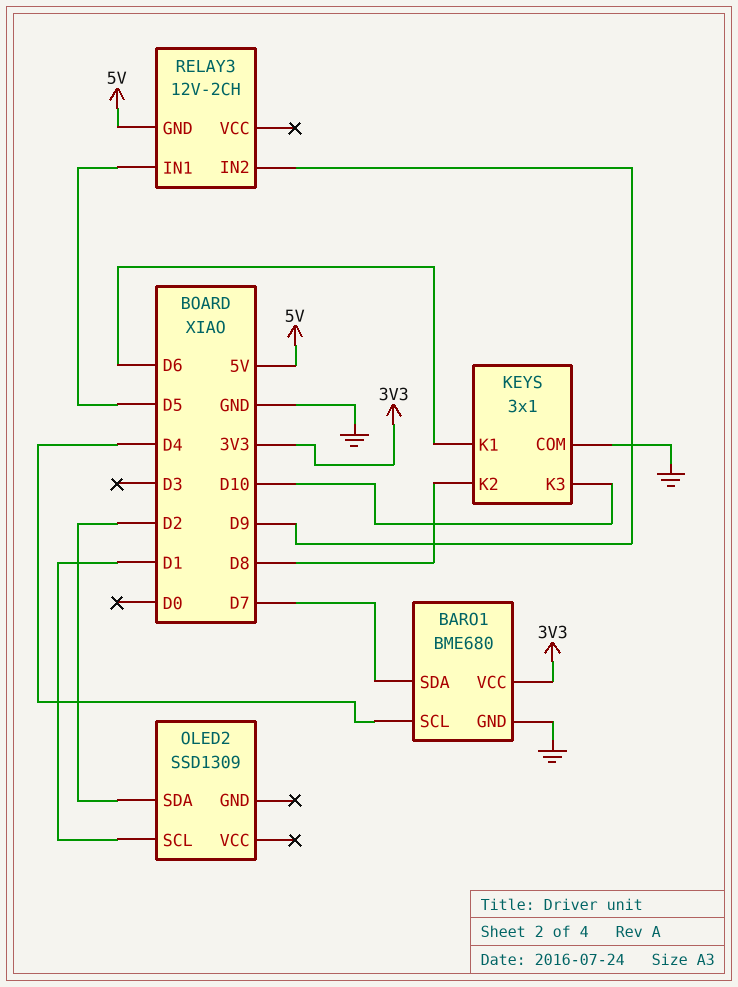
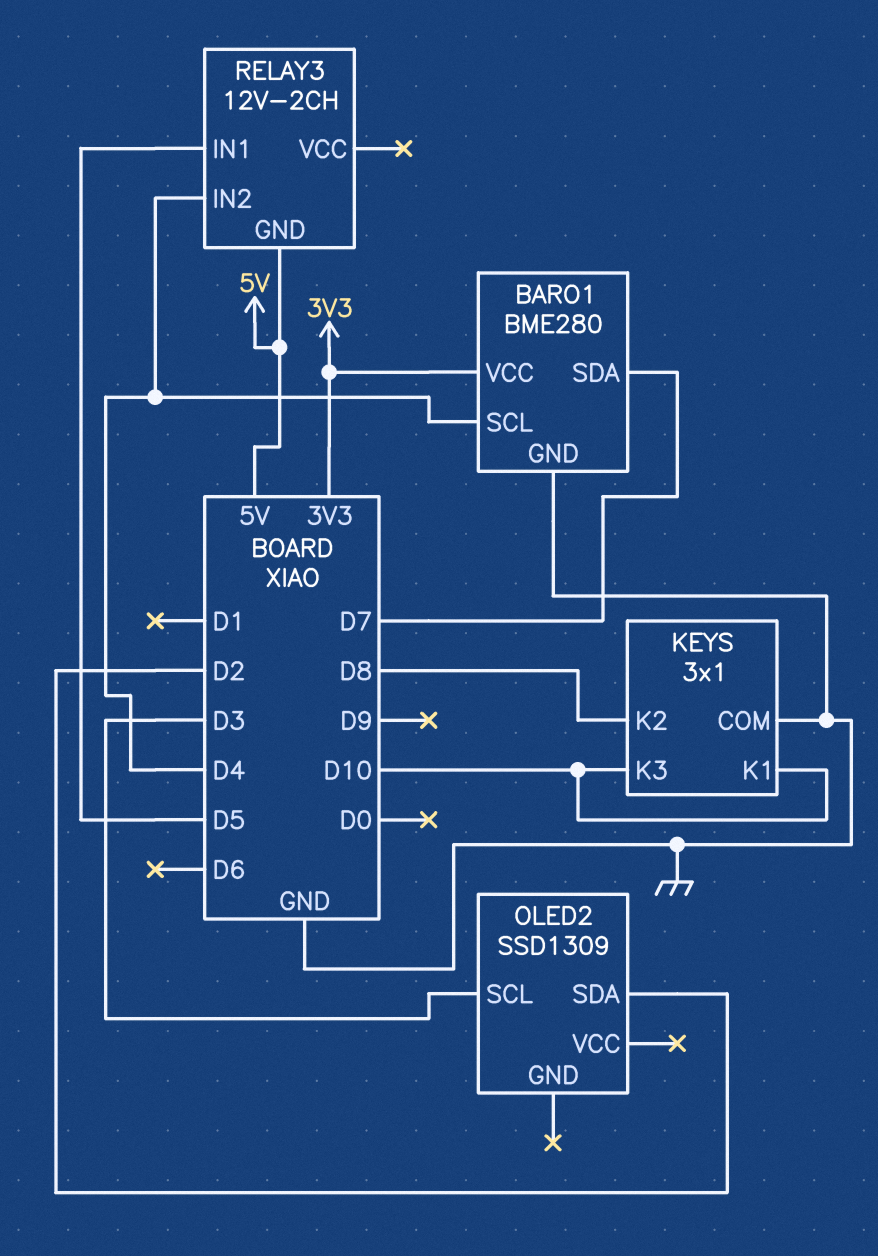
BARO1: BME680 -> BME280
KEYS pin K1: D6 -> D10
OLED2 pin SCL: D1 -> D3
RELAY3 pin IN2: D9 -> D4

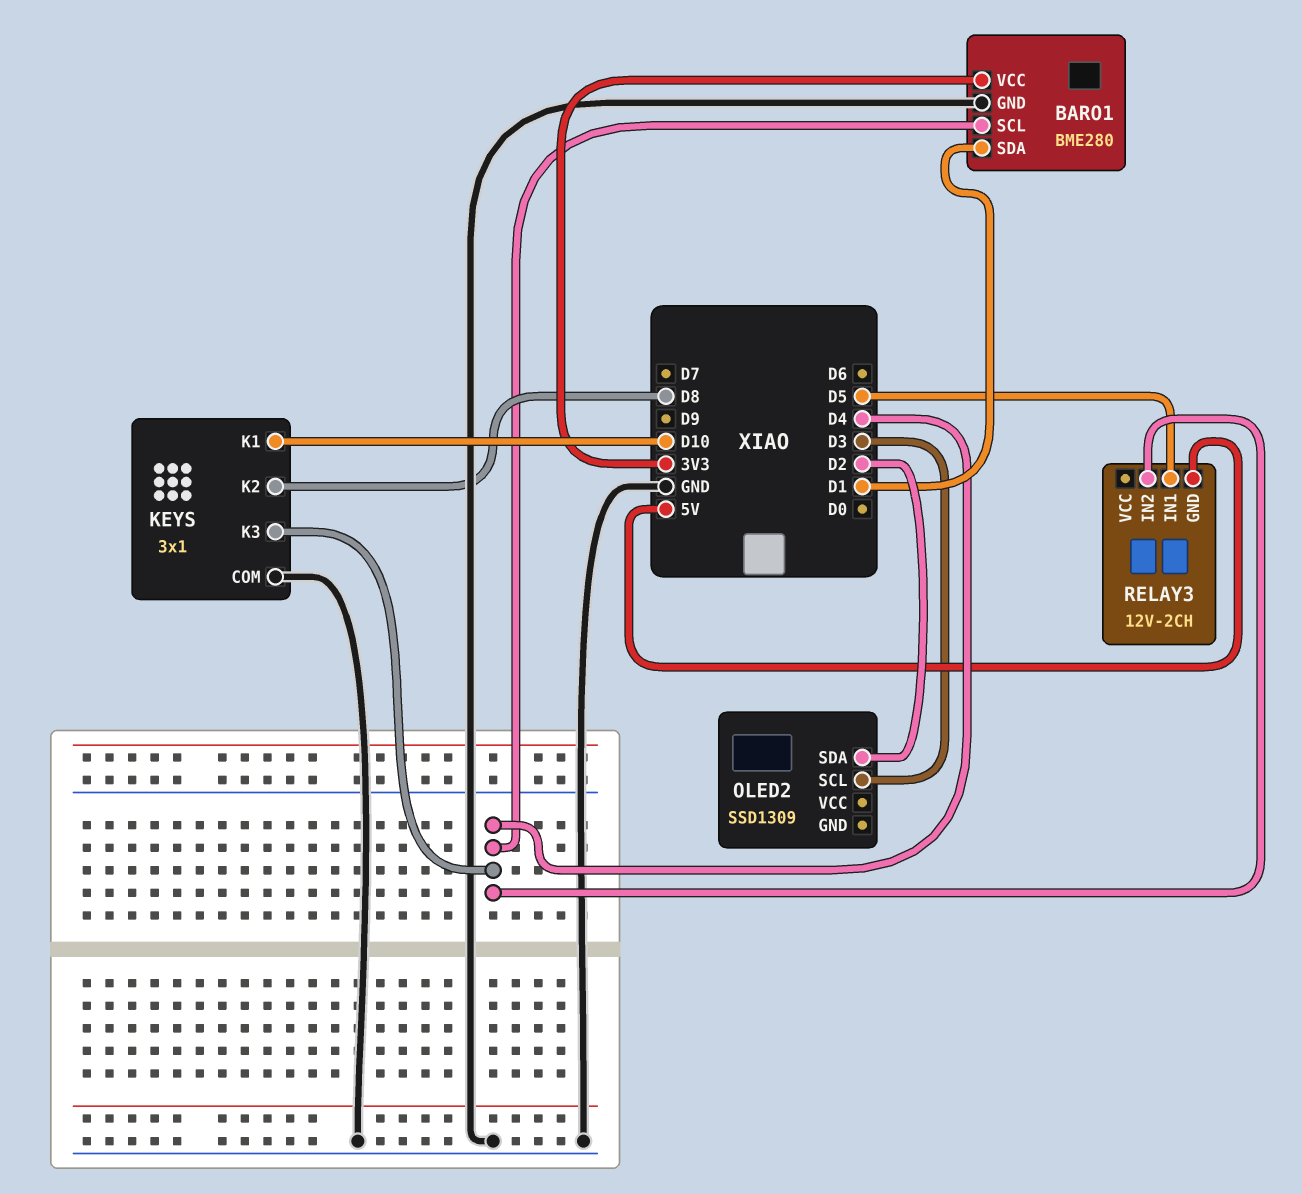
BARO1 pin SDA: D7 -> D1
KEYS pin K3: D10 -> D4

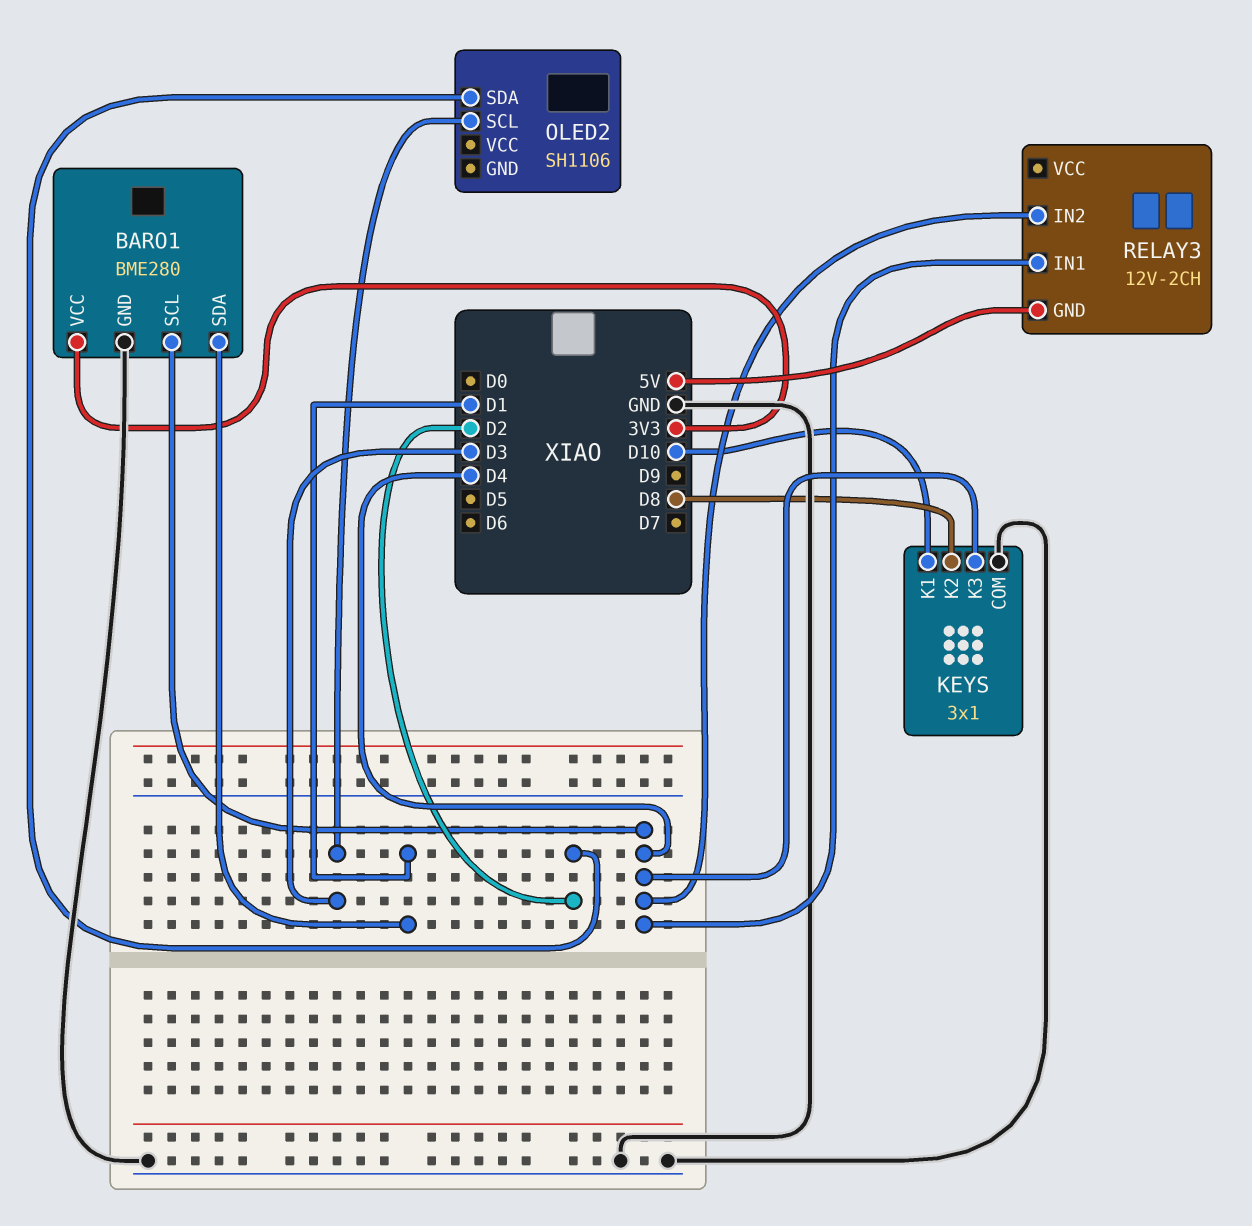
OLED2: SSD1309 -> SH1106
RELAY3 pin IN1: D5 -> D4

